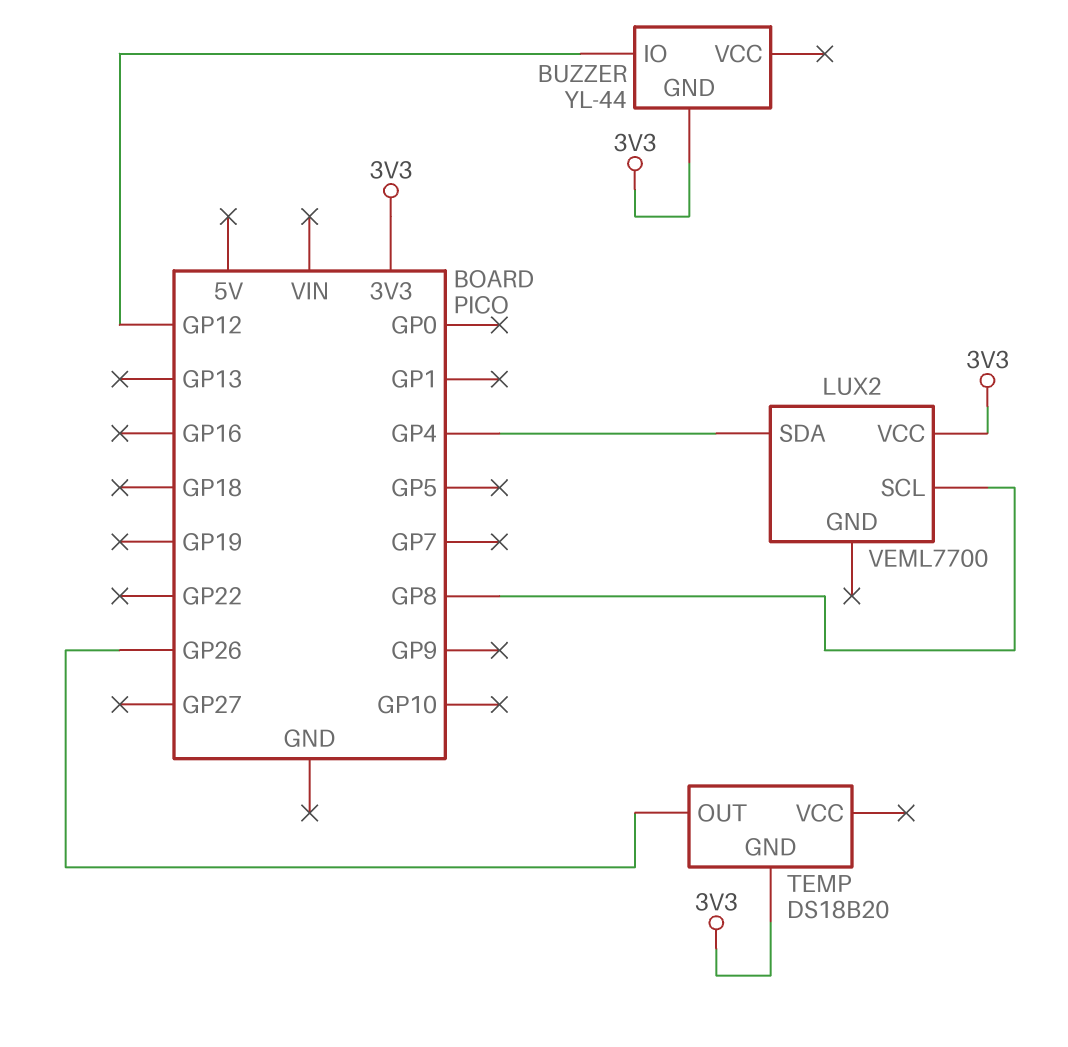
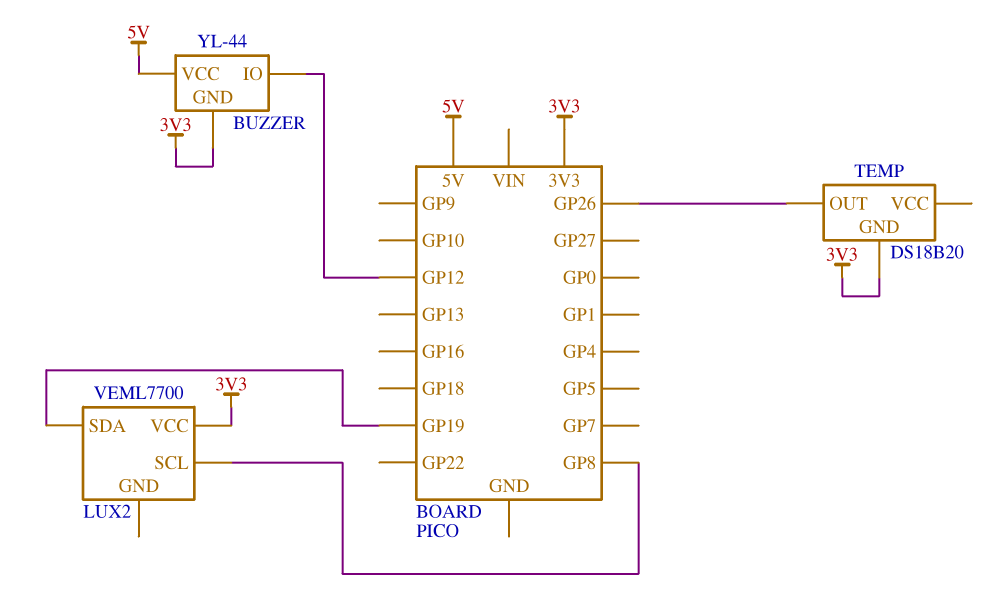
BUZZER pin VCC: none -> 5V
LUX2 pin SDA: GP4 -> GP19

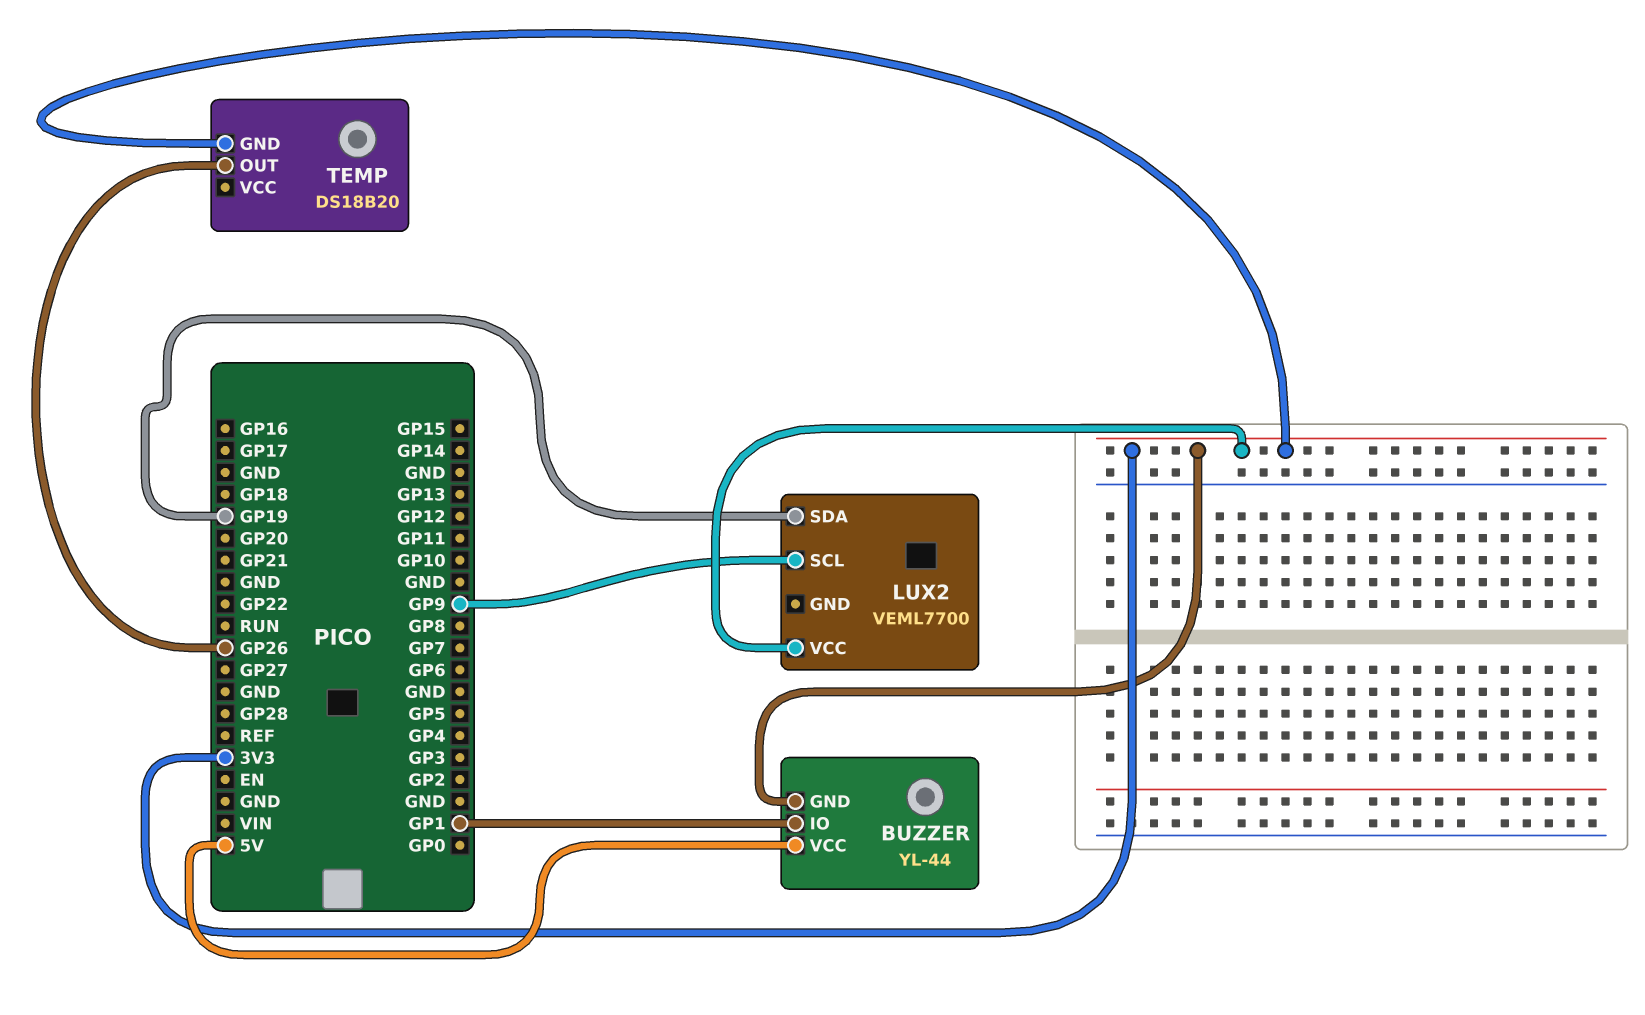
BUZZER pin IO: GP12 -> GP1
LUX2 pin SCL: GP8 -> GP9

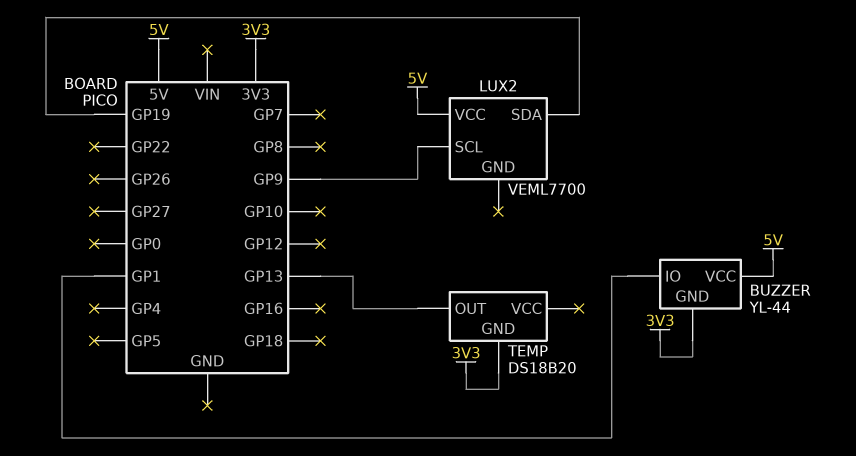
LUX2 pin VCC: 3V3 -> 5V
TEMP pin OUT: GP26 -> GP13

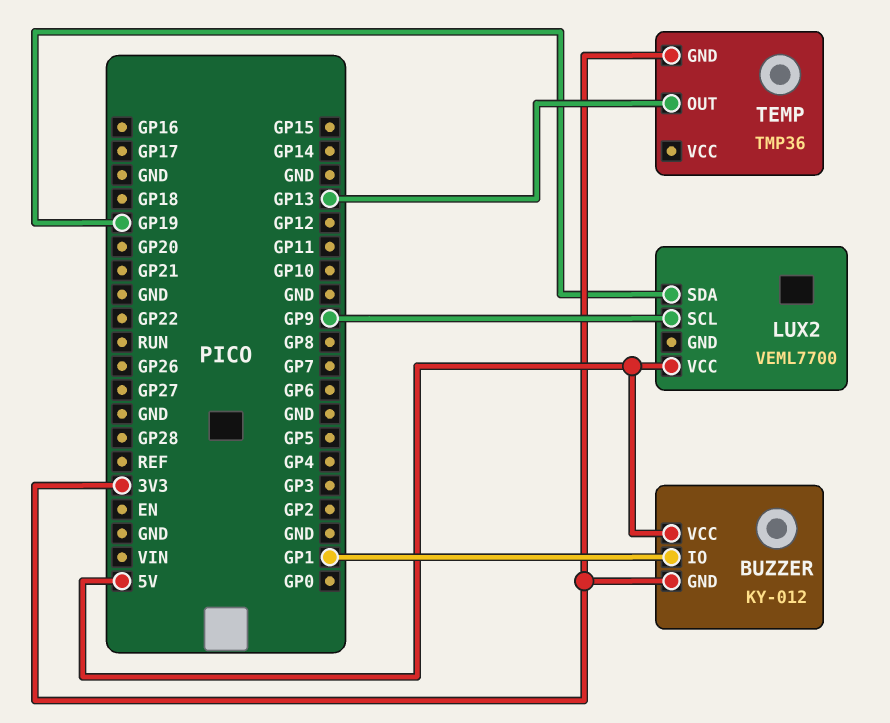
BUZZER: YL-44 -> KY-012
TEMP: DS18B20 -> TMP36

